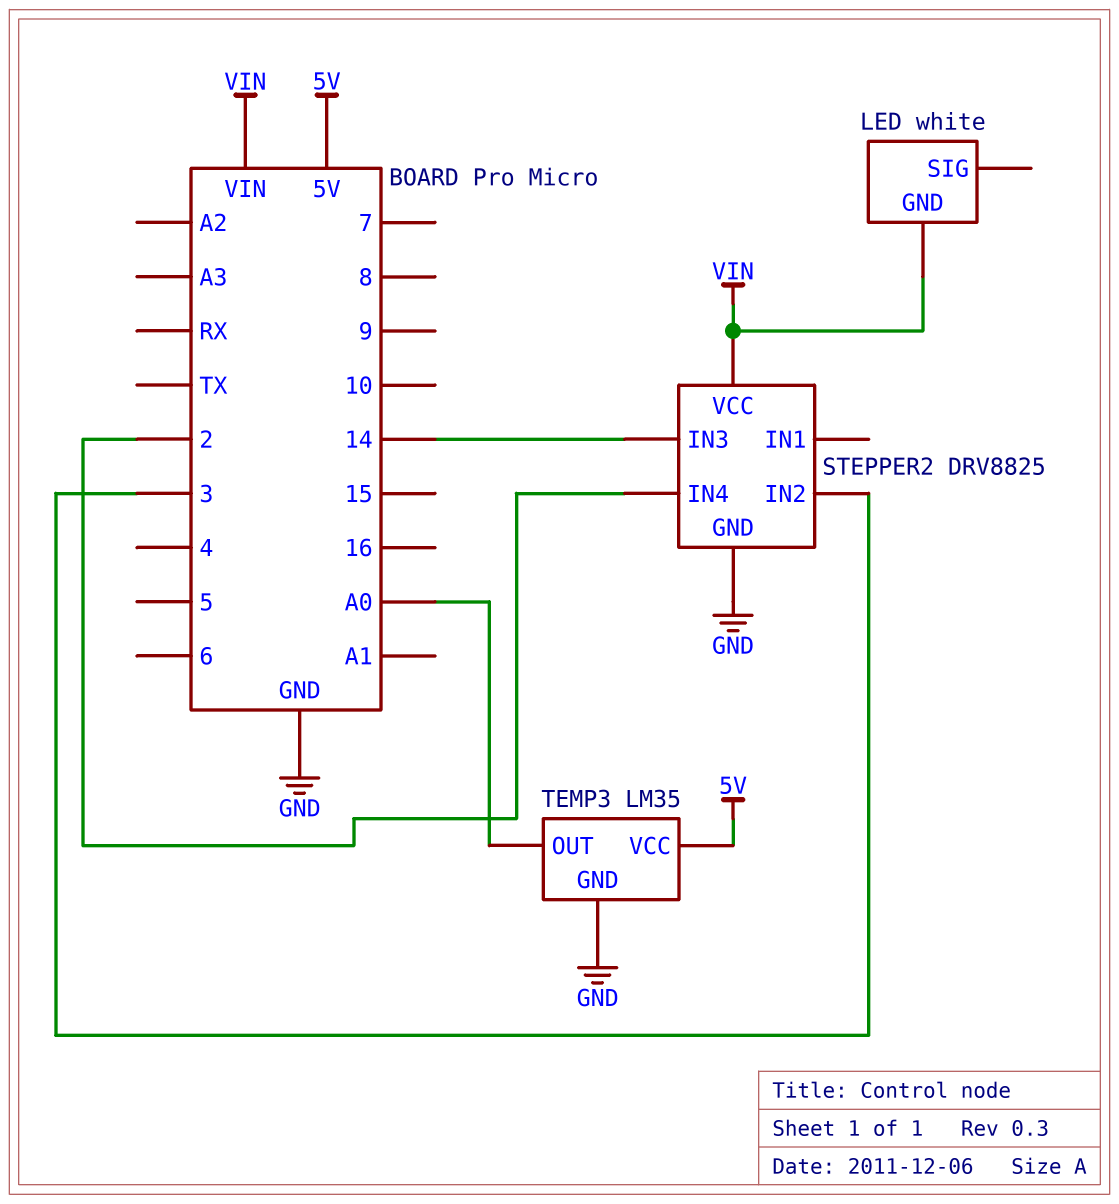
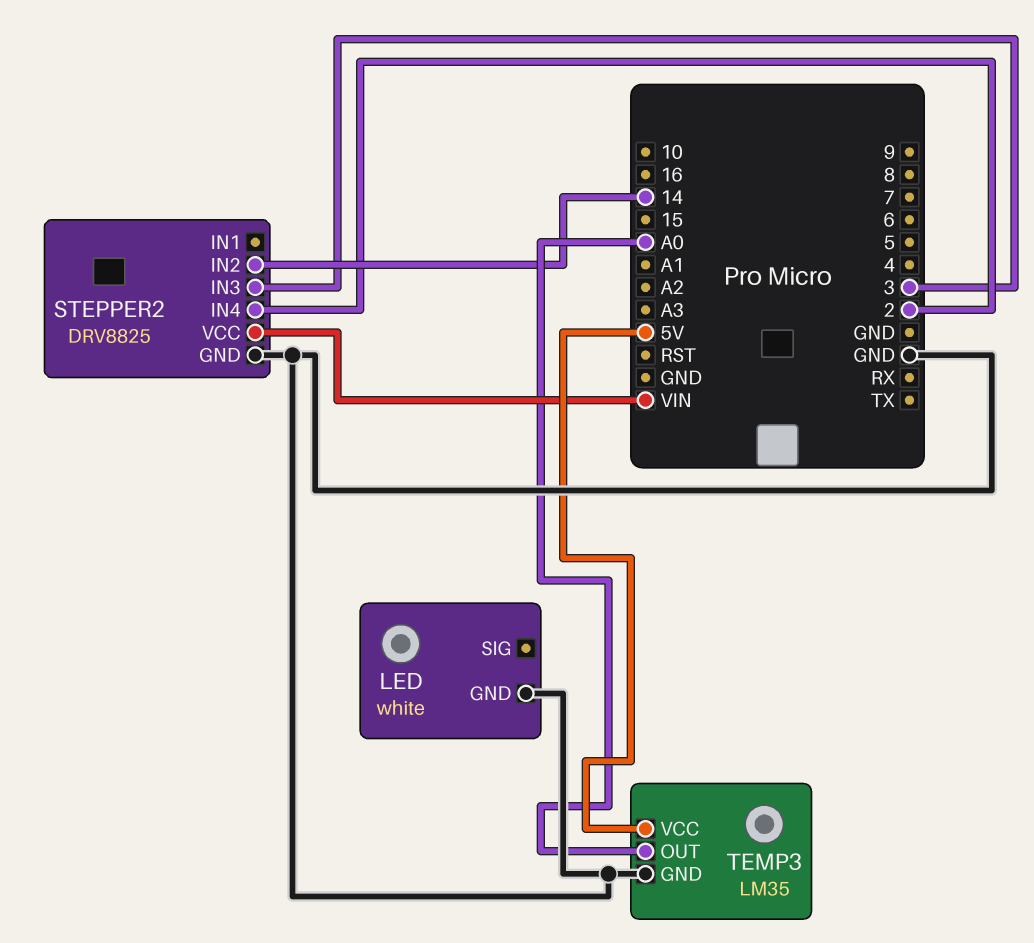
LED pin GND: VIN -> GND
STEPPER2 pin IN2: 3 -> 14
STEPPER2 pin IN3: 14 -> 3

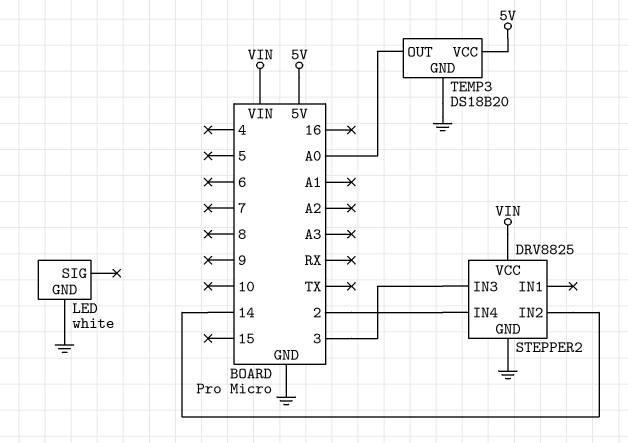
TEMP3: LM35 -> DS18B20

